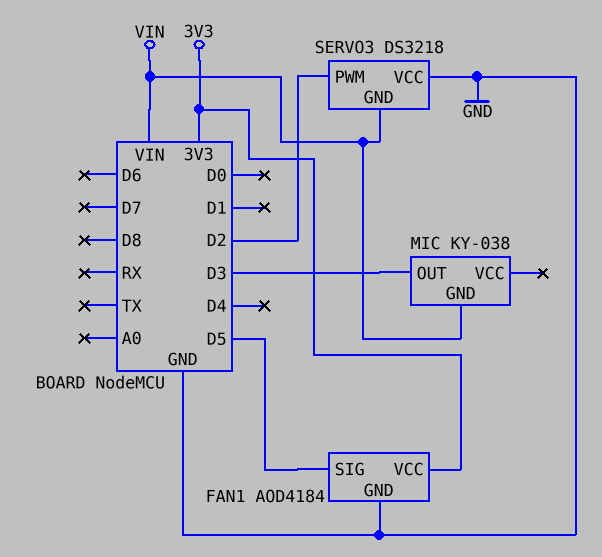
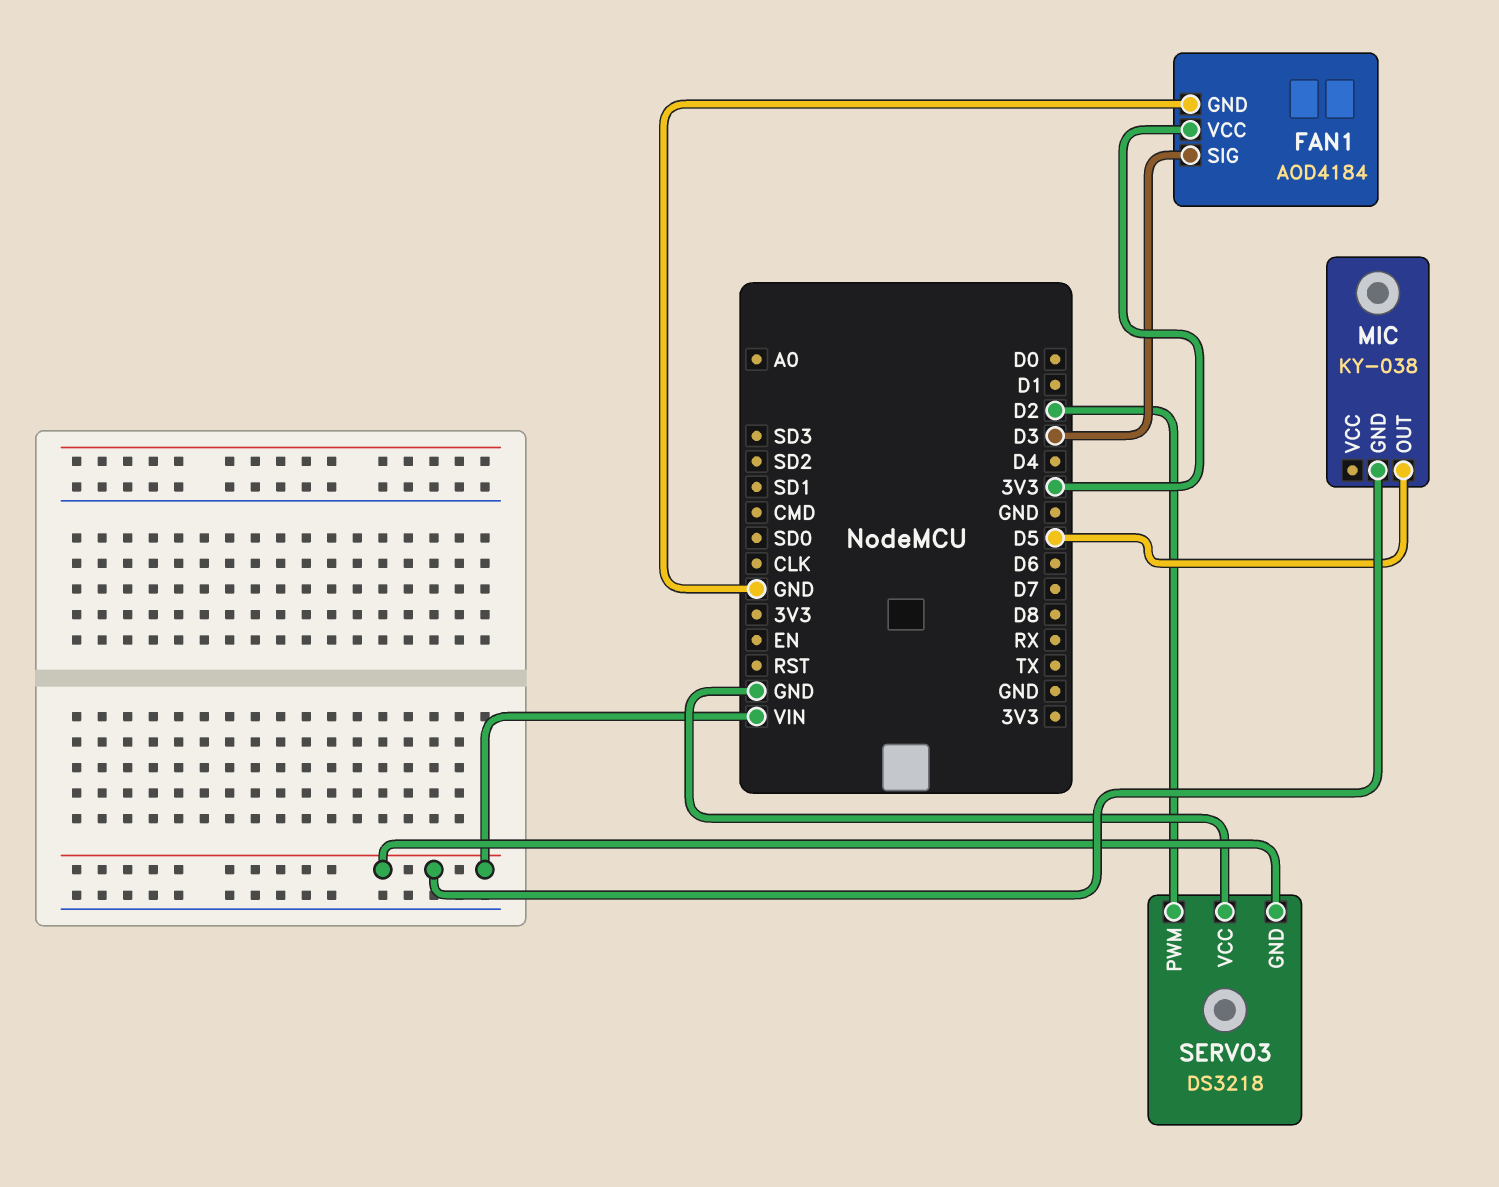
FAN1 pin SIG: D5 -> D3
MIC pin OUT: D3 -> D5

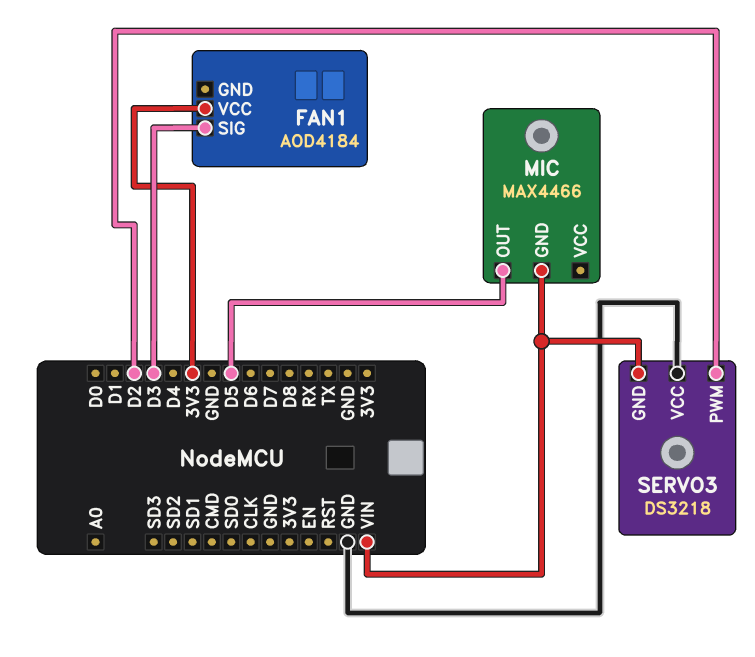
FAN1 pin GND: GND -> none
MIC: KY-038 -> MAX4466

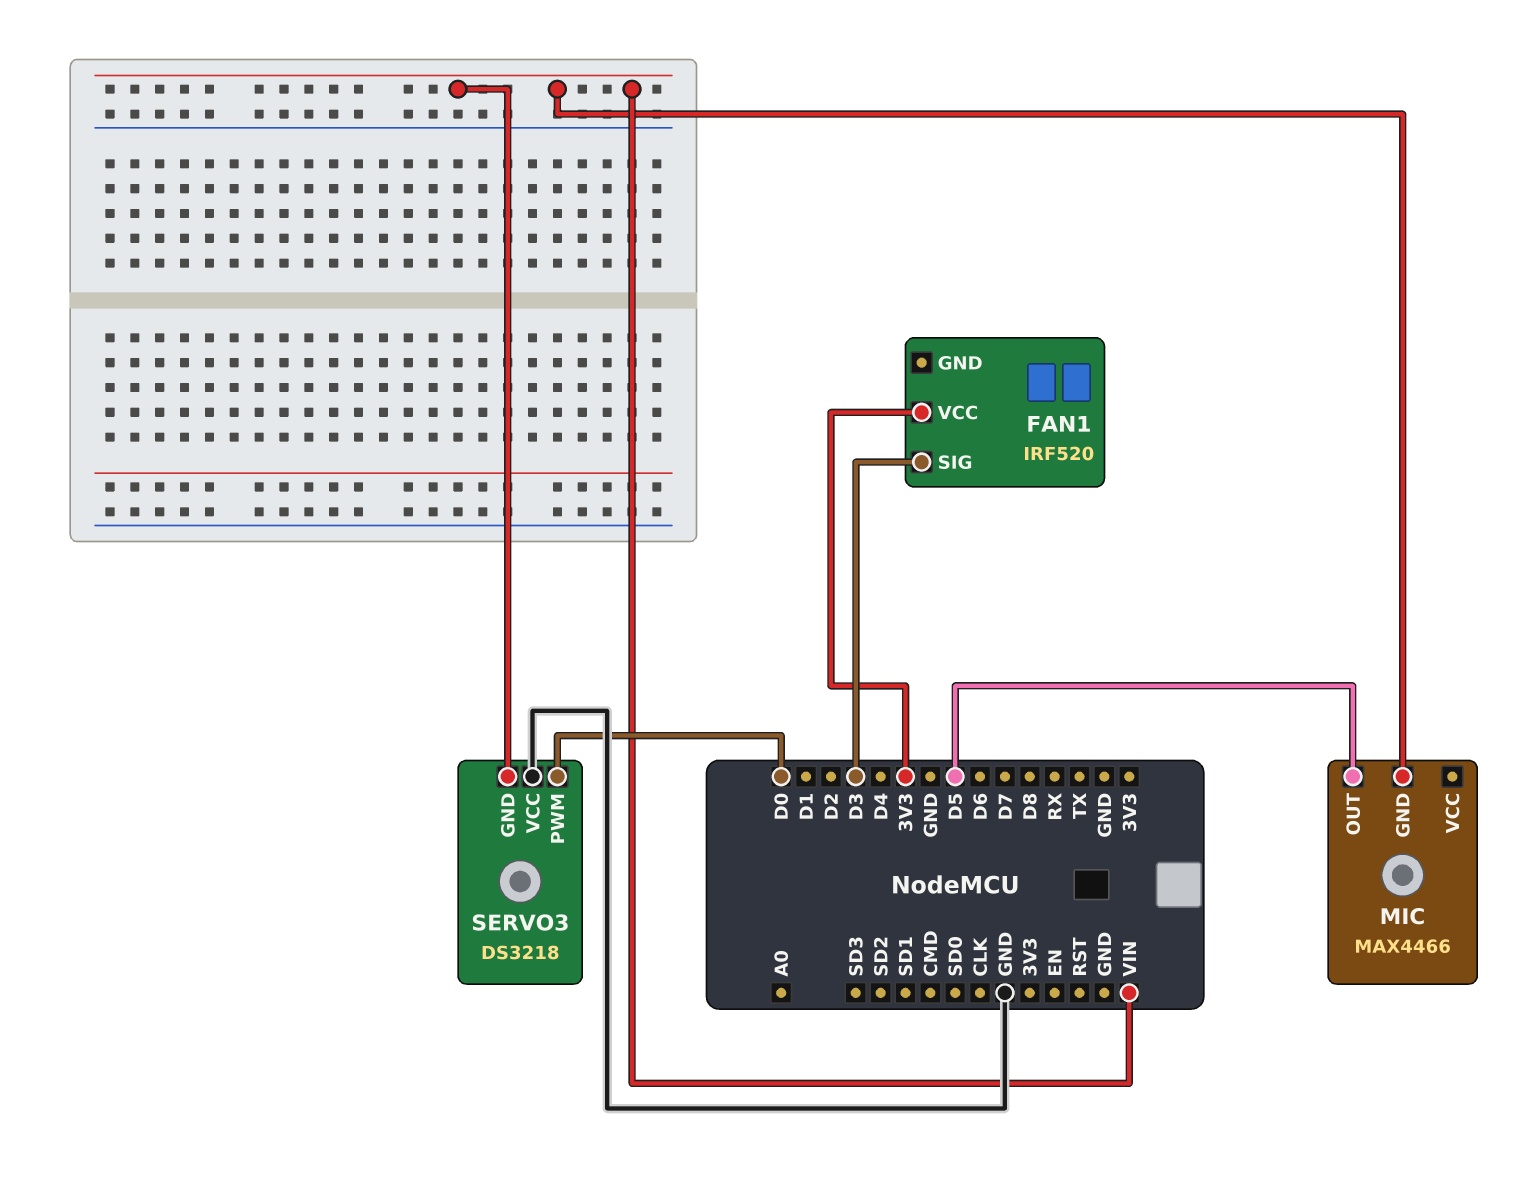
FAN1: AOD4184 -> IRF520
SERVO3 pin PWM: D2 -> D0

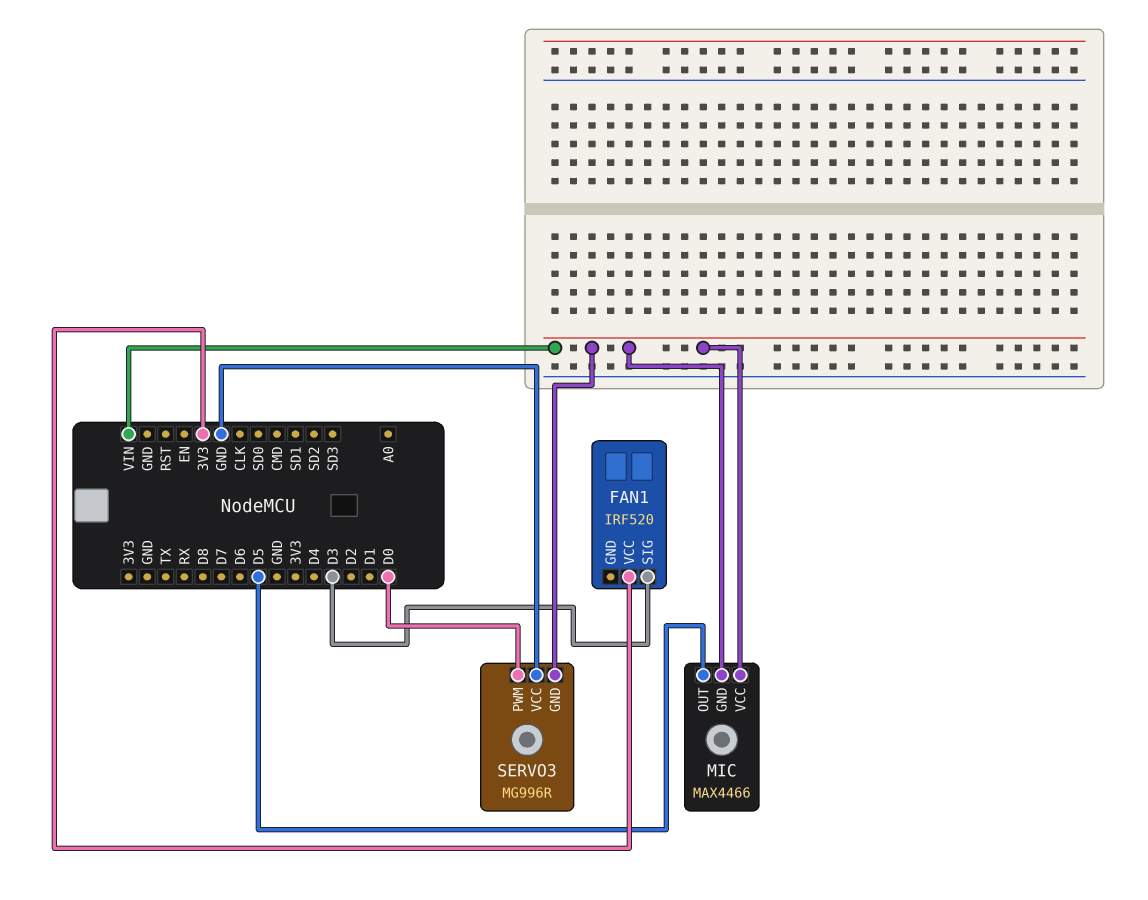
MIC pin VCC: none -> VIN
SERVO3: DS3218 -> MG996R

